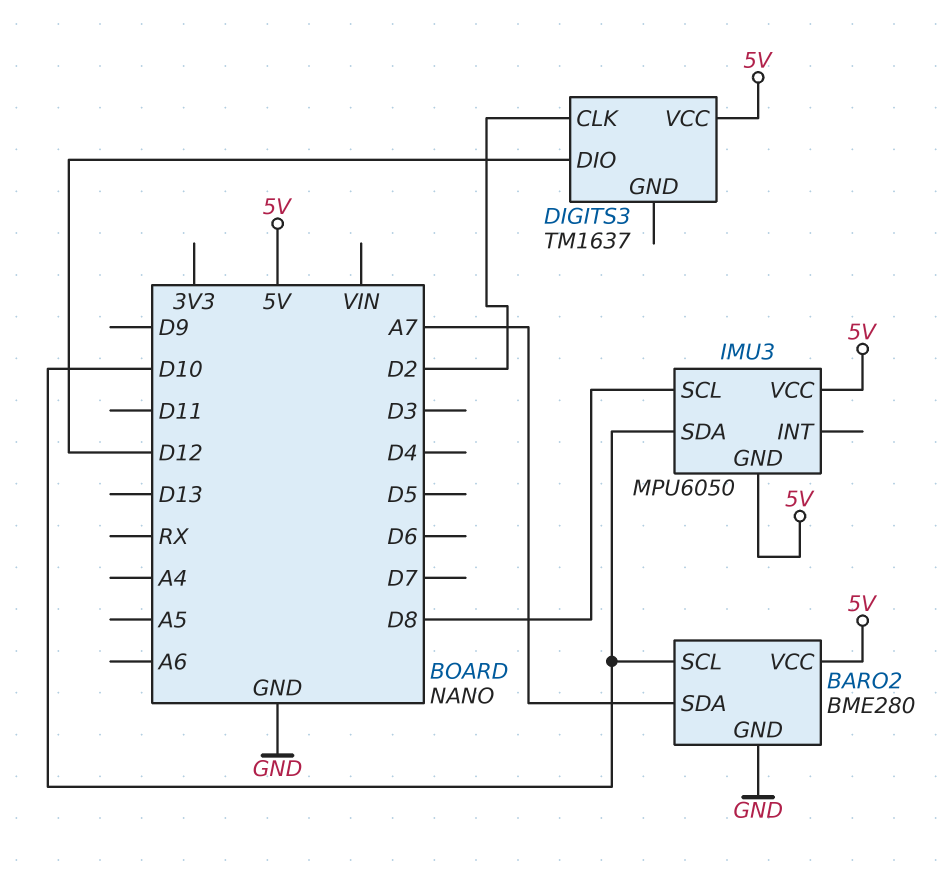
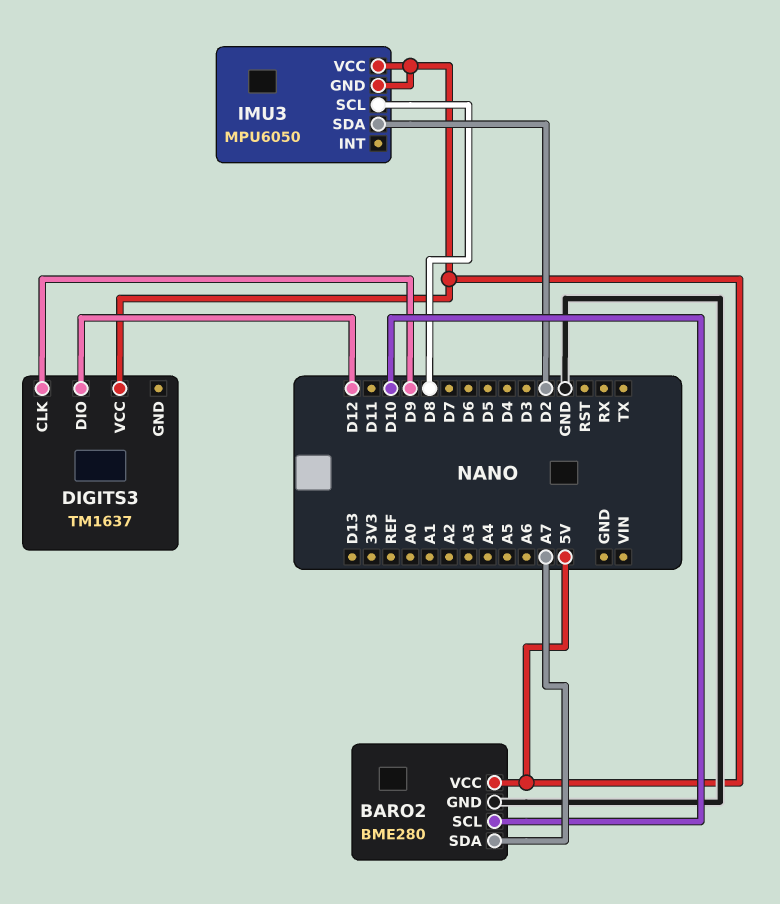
DIGITS3 pin CLK: D2 -> D9
IMU3 pin SDA: D10 -> D2

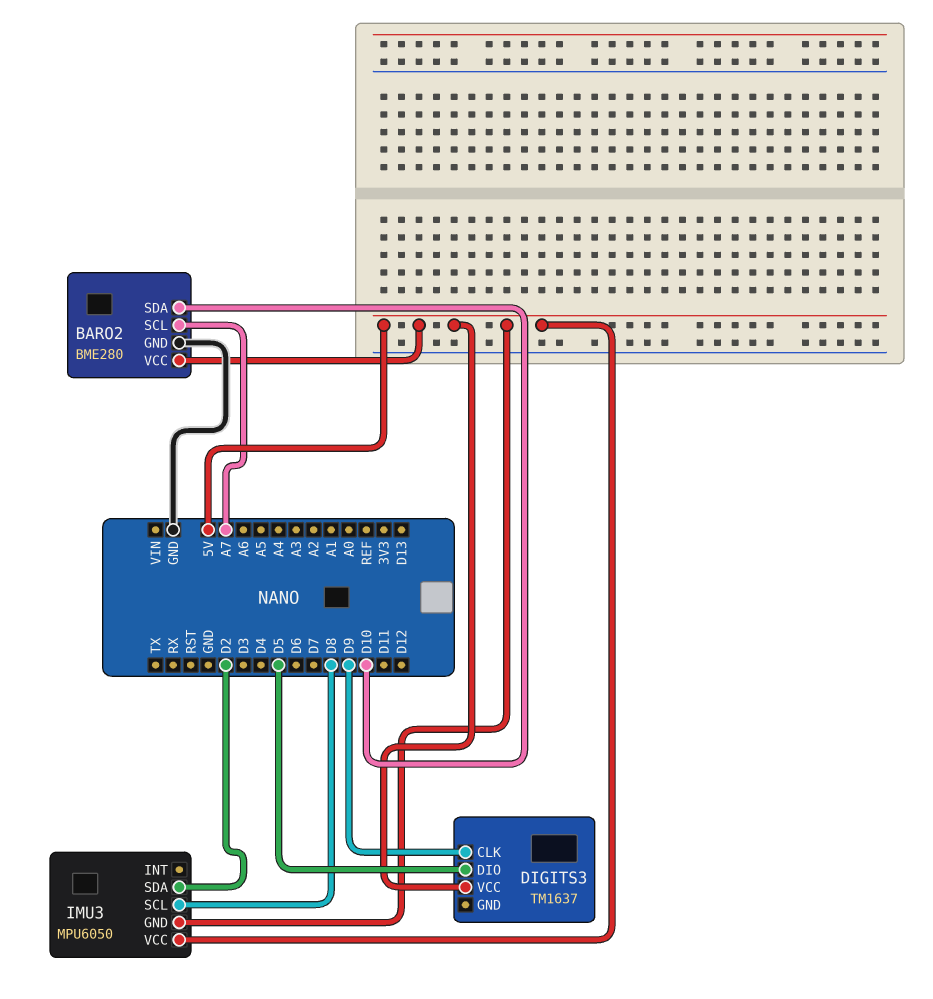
BARO2 pin SCL: D10 -> A7
BARO2 pin SDA: A7 -> D10
DIGITS3 pin DIO: D12 -> D5

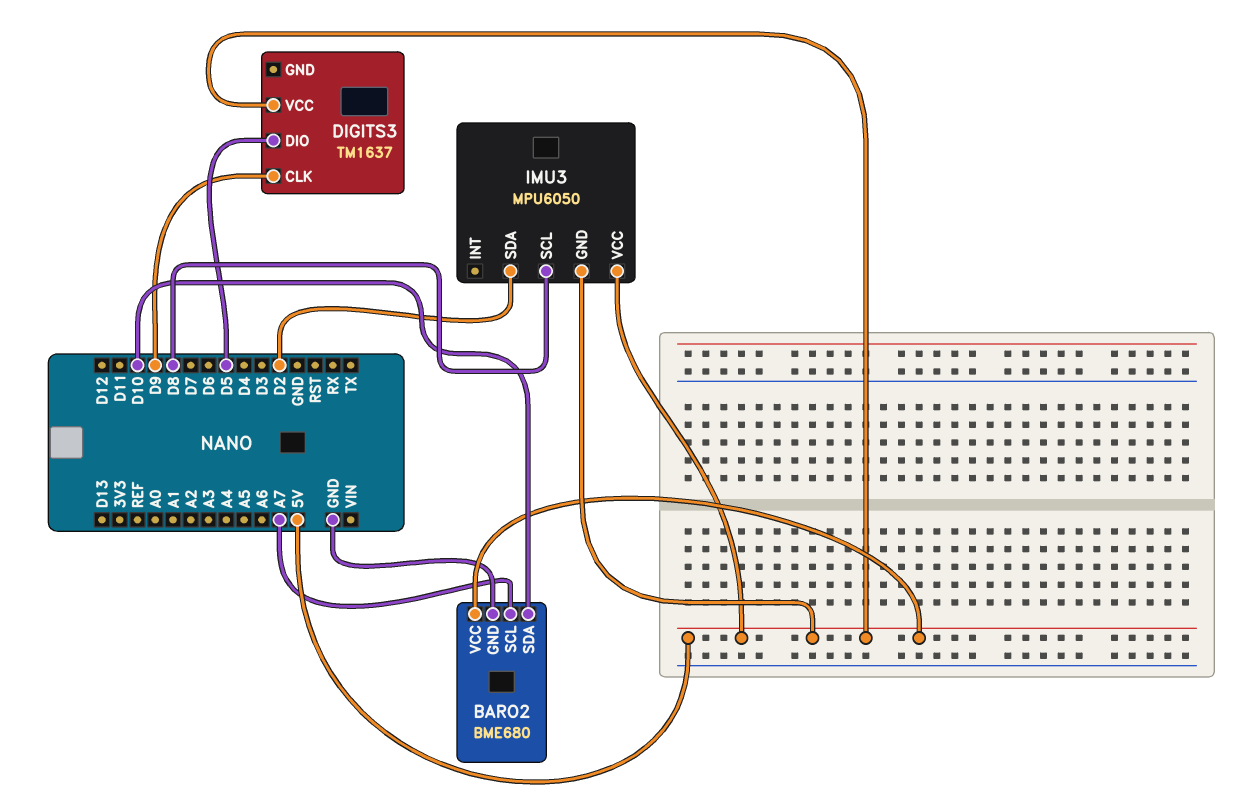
BARO2: BME280 -> BME680

